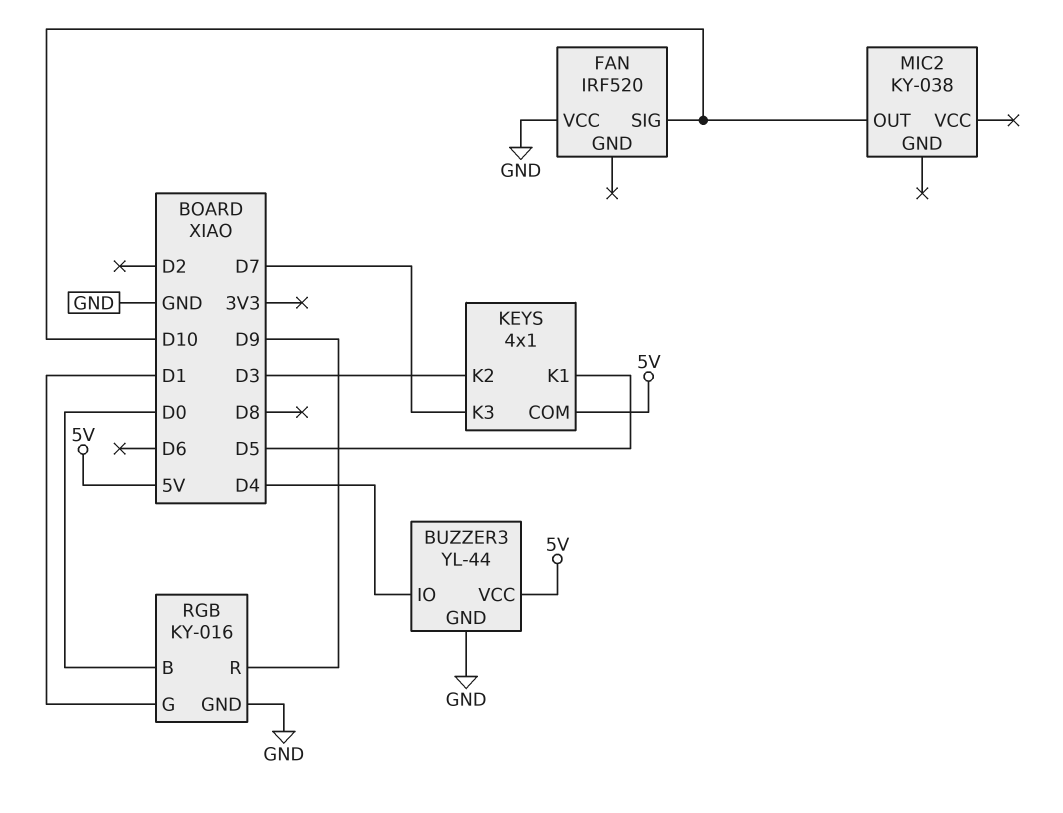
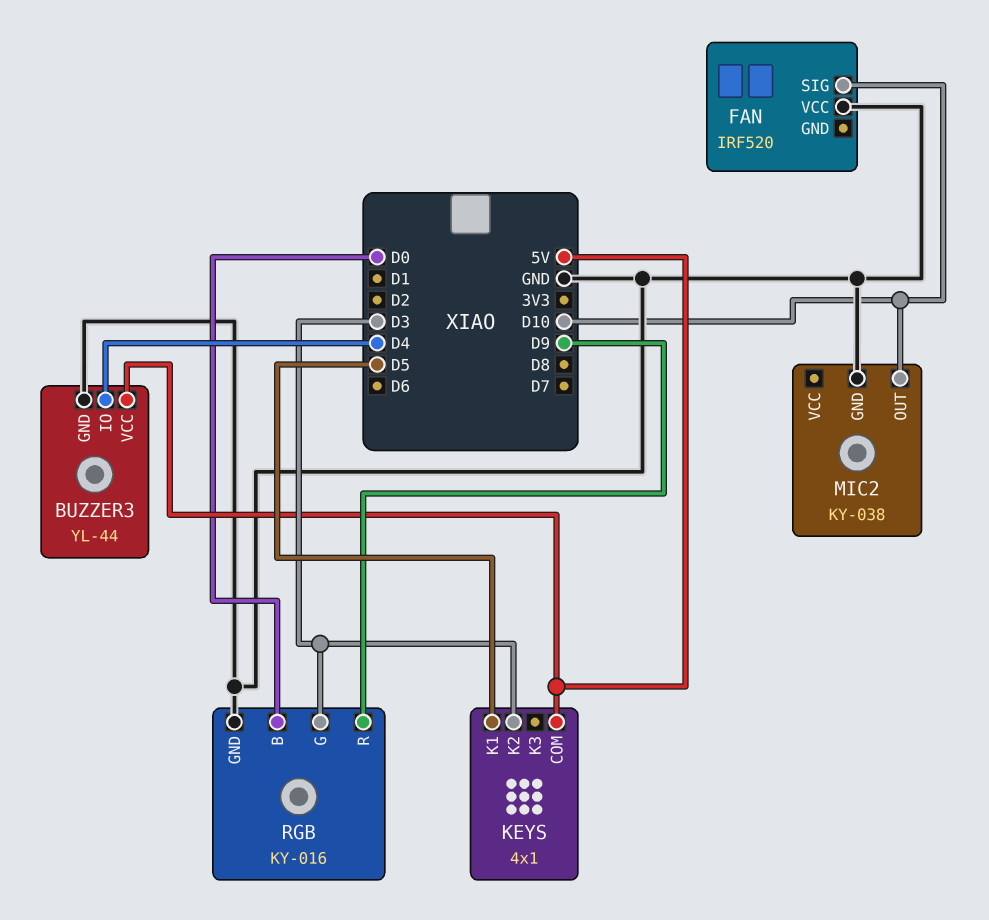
KEYS pin K3: D7 -> none
MIC2 pin GND: none -> GND
RGB pin G: D1 -> D3

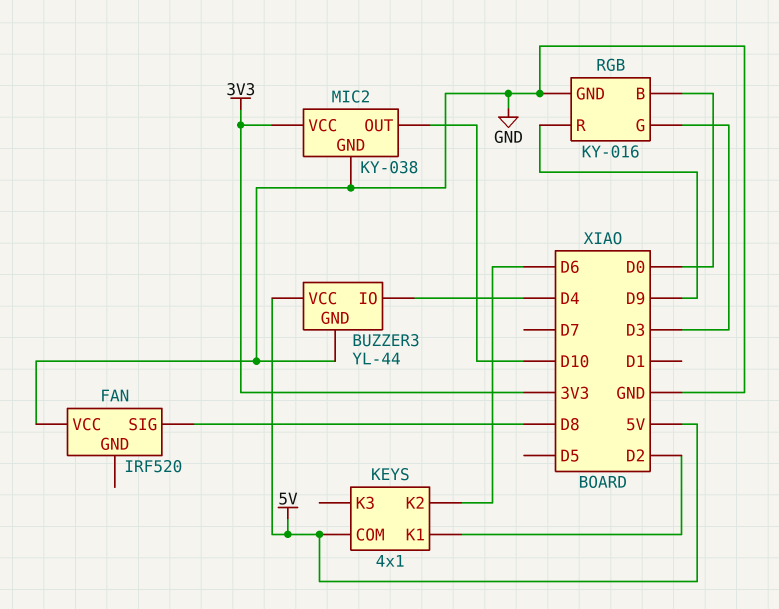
FAN pin SIG: D10 -> D8
KEYS pin K1: D5 -> D2
KEYS pin K2: D3 -> D6
MIC2 pin VCC: none -> 3V3

